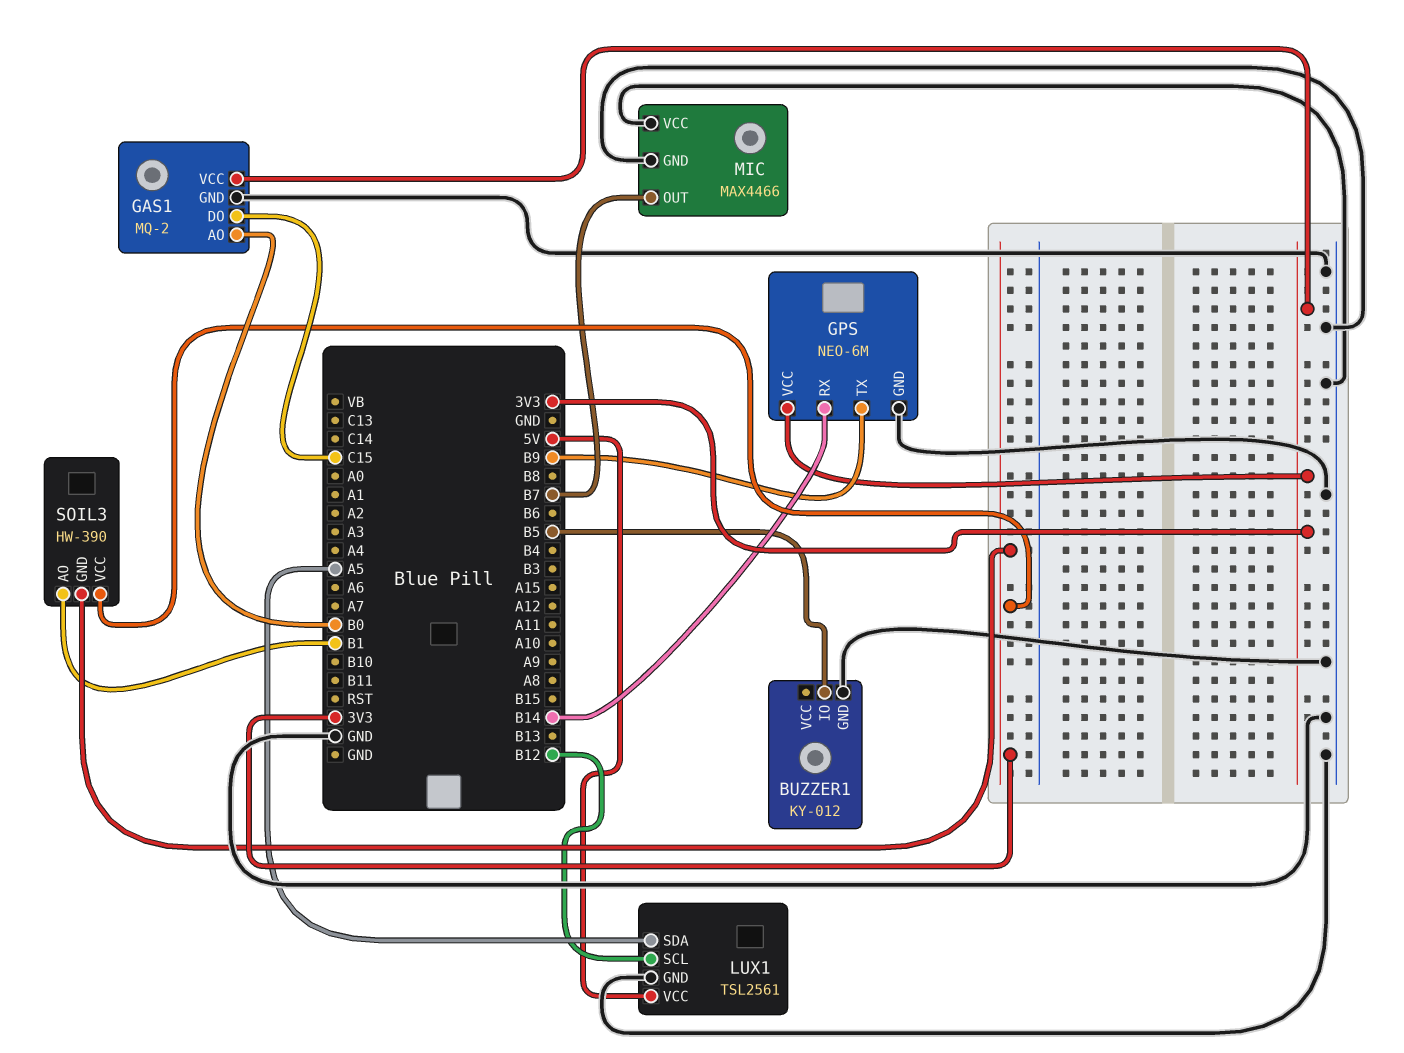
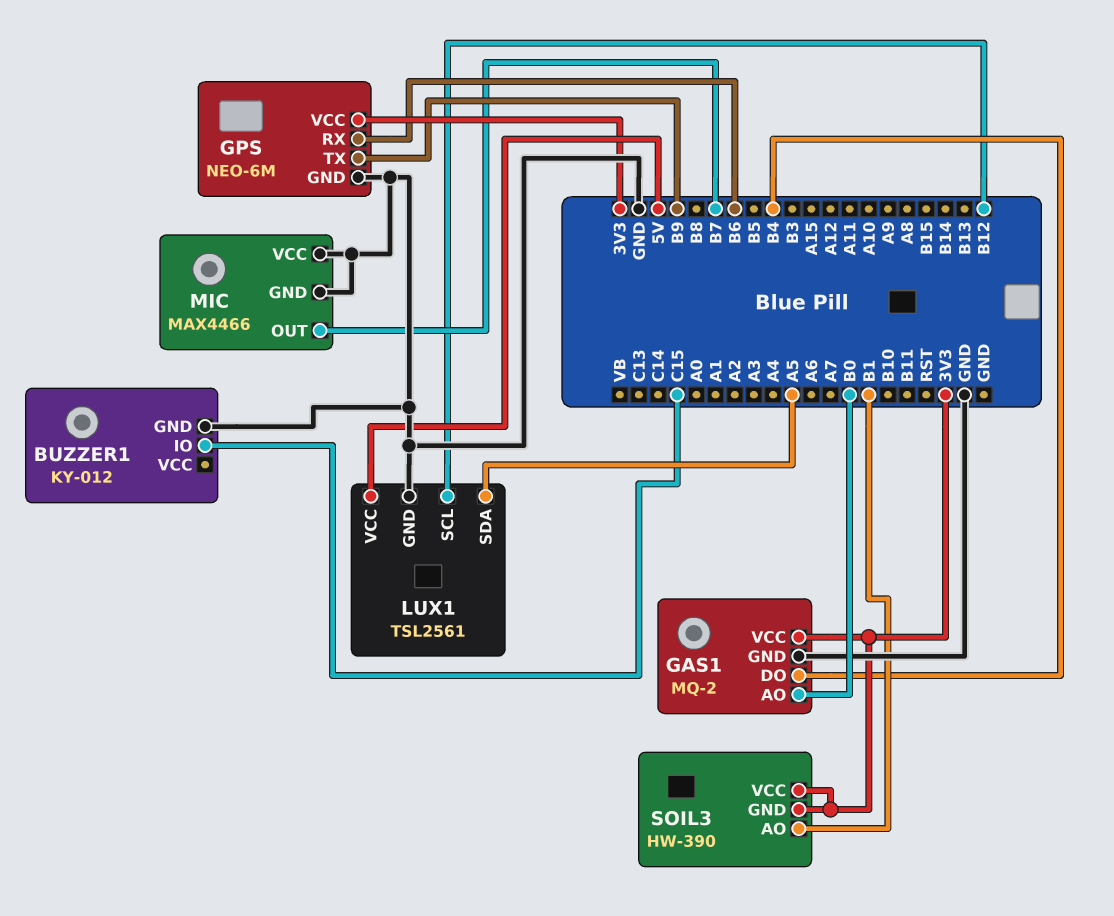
BUZZER1 pin IO: B5 -> C15
GAS1 pin DO: C15 -> B4
GPS pin RX: B14 -> B6

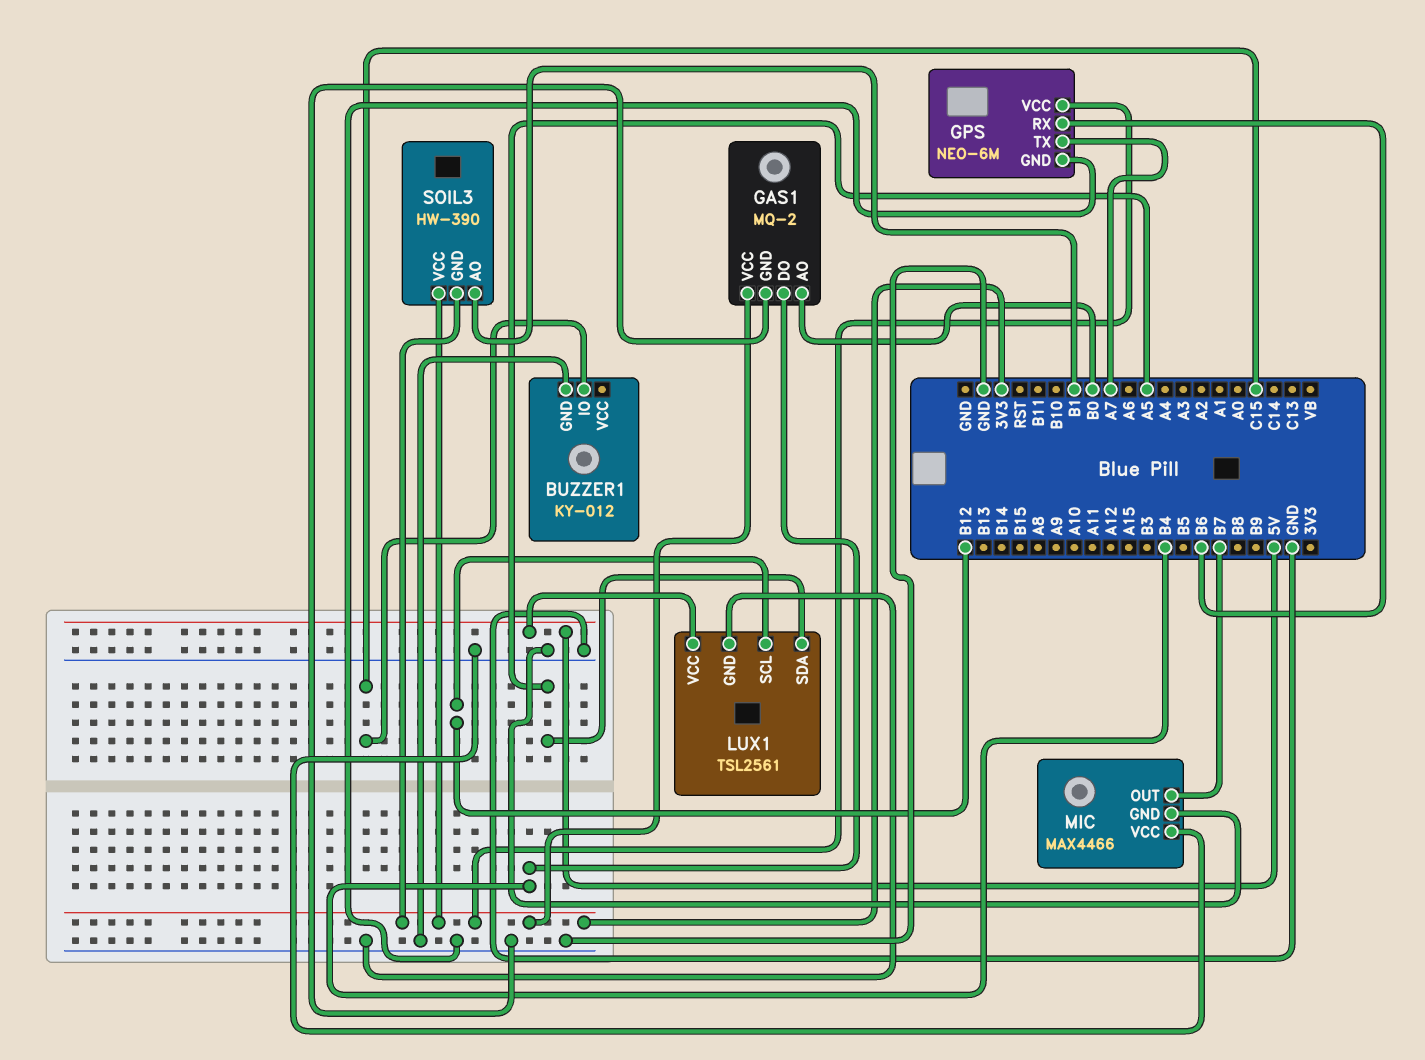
GPS pin TX: B9 -> A7

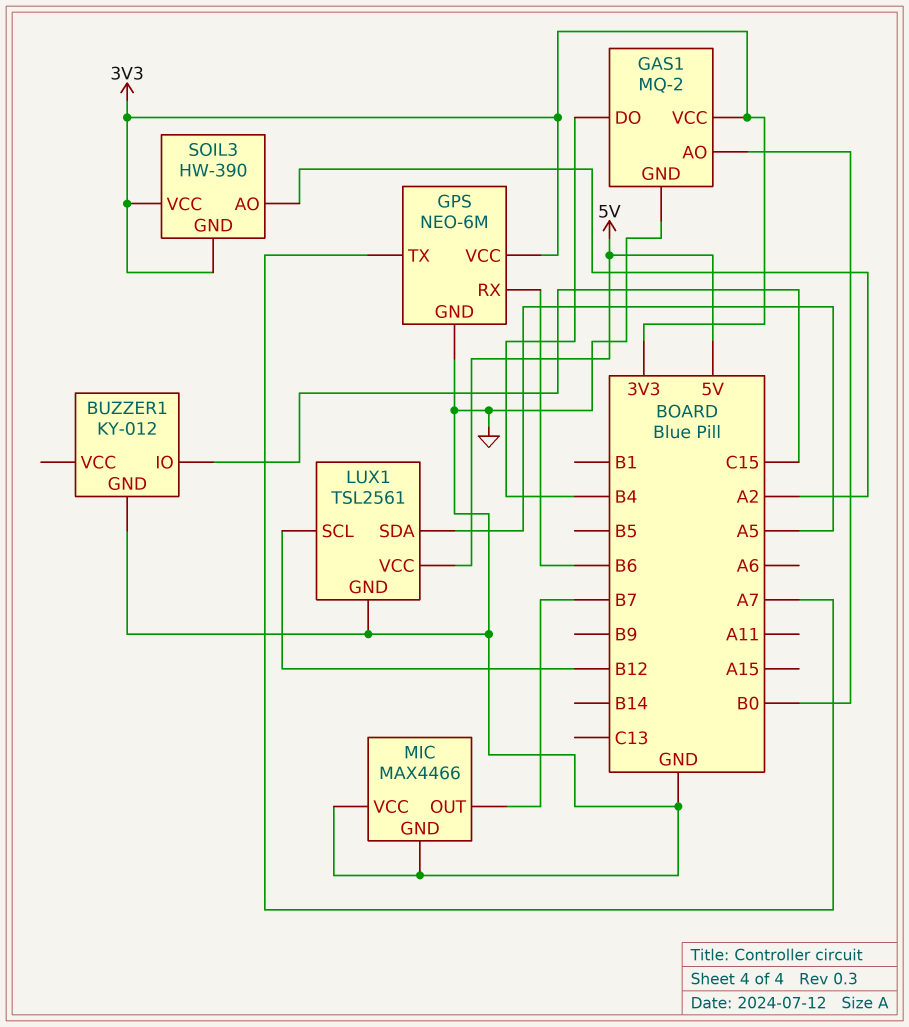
SOIL3 pin AO: B1 -> A2

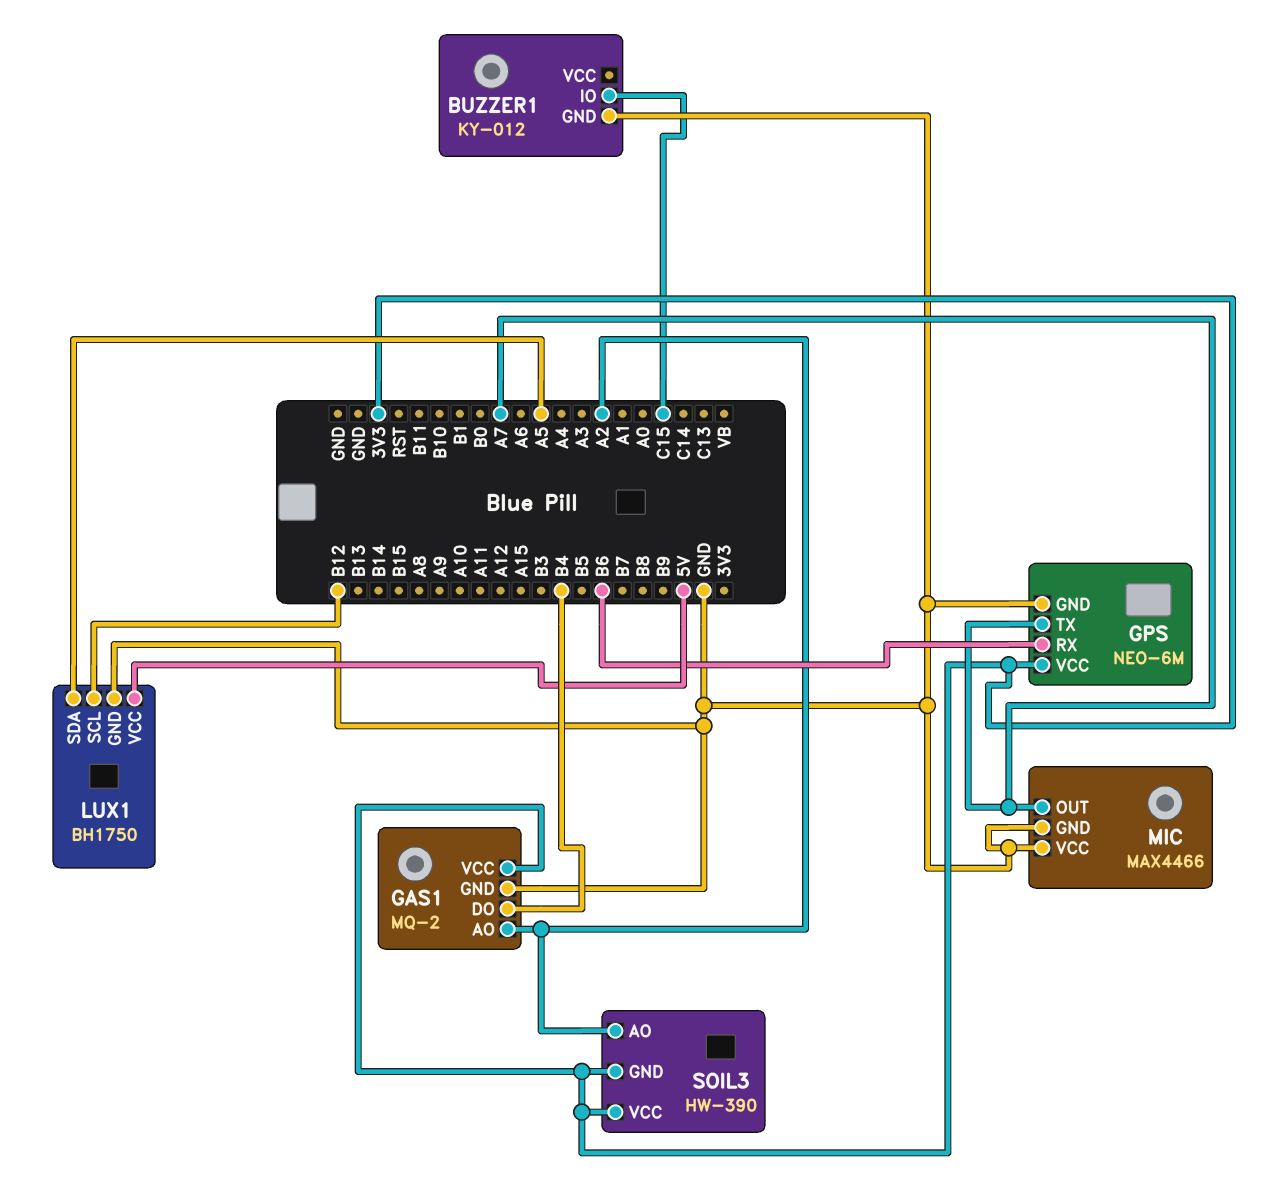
GAS1 pin AO: B0 -> A2
LUX1: TSL2561 -> BH1750
MIC pin OUT: B7 -> A7

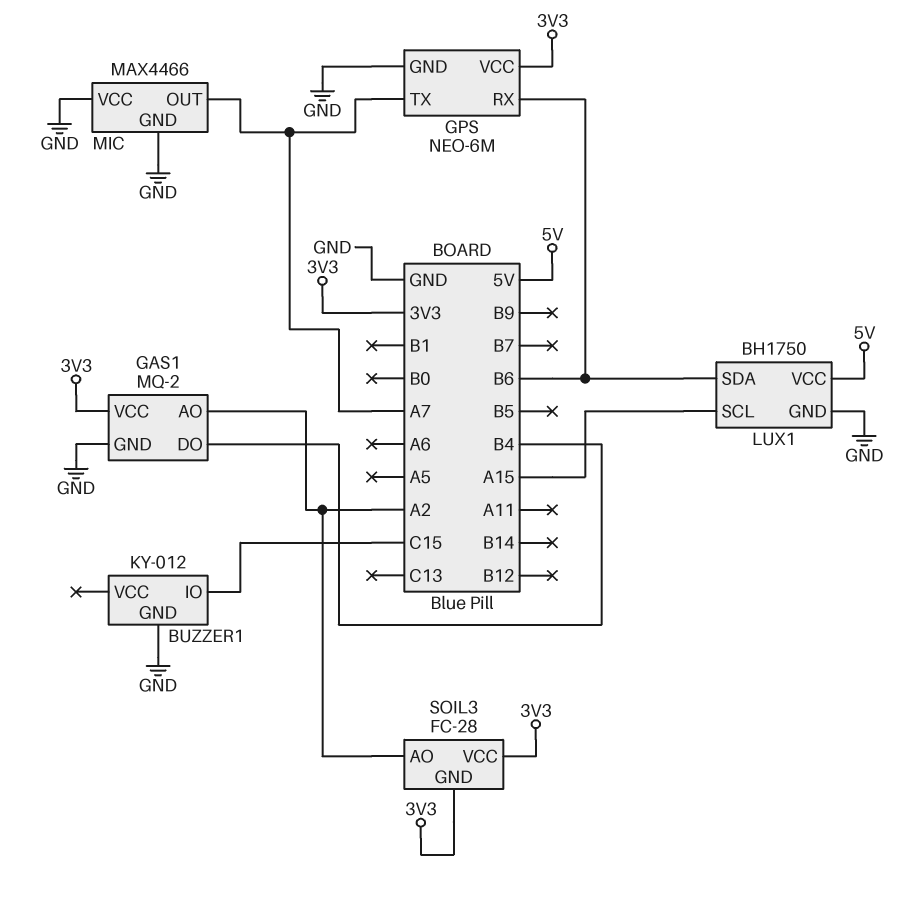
LUX1 pin SCL: B12 -> A15
LUX1 pin SDA: A5 -> B6
SOIL3: HW-390 -> FC-28

